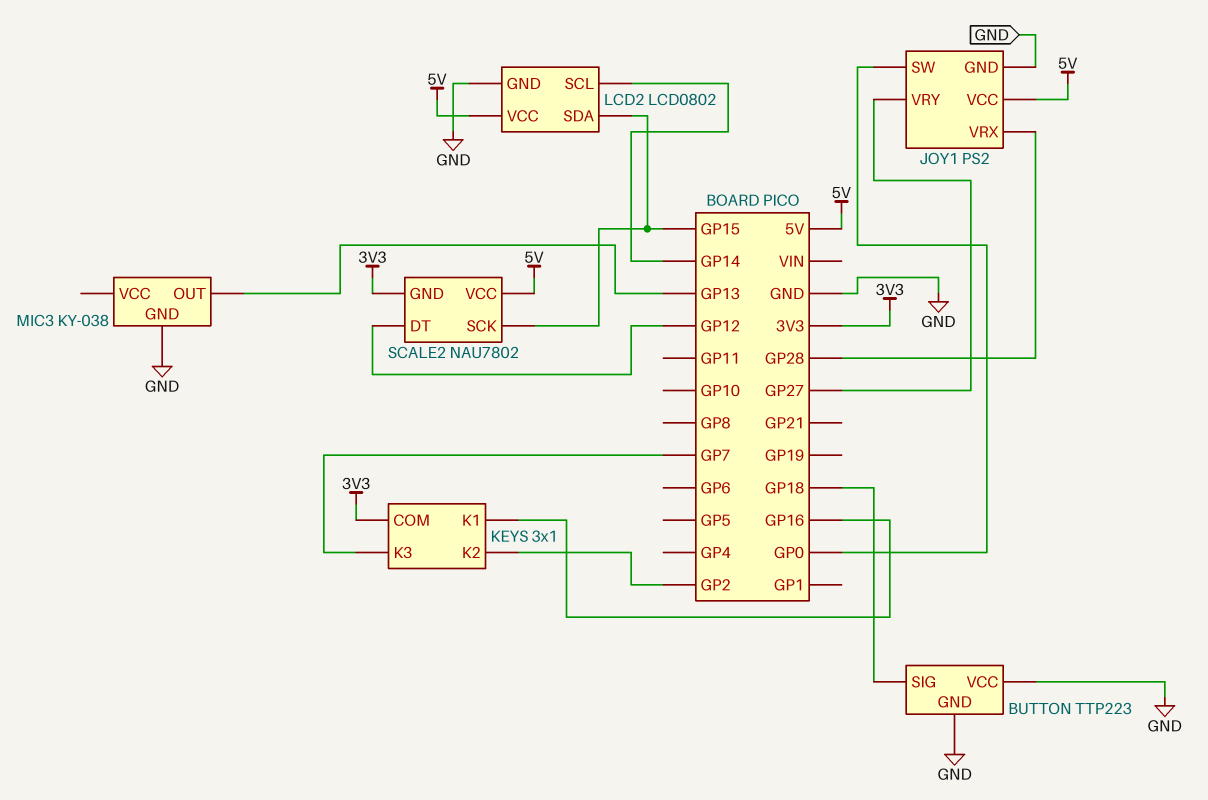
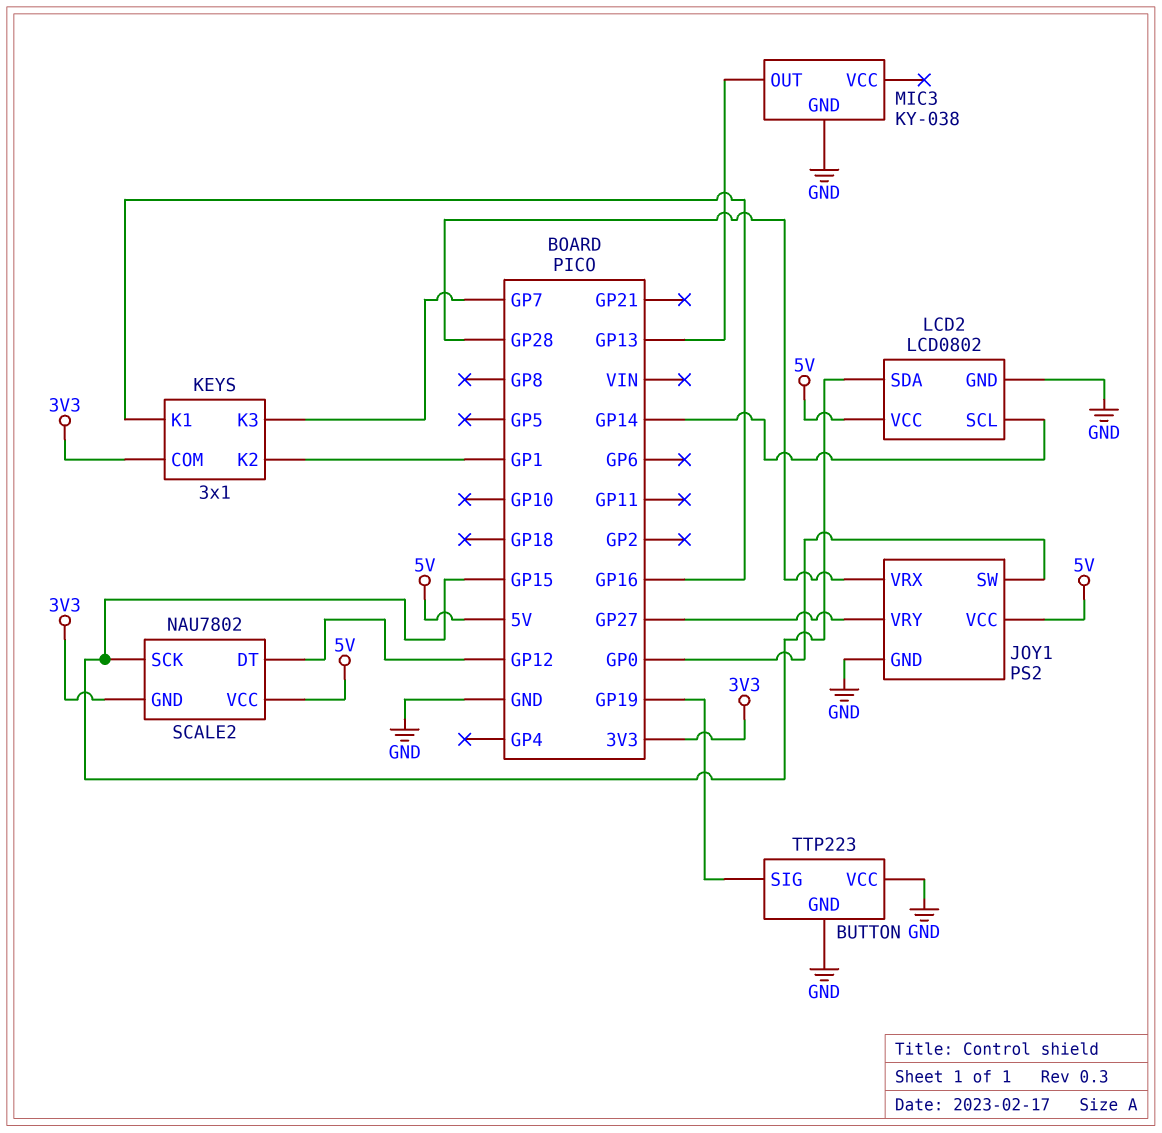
BUTTON pin SIG: GP18 -> GP19
KEYS pin K2: GP2 -> GP1

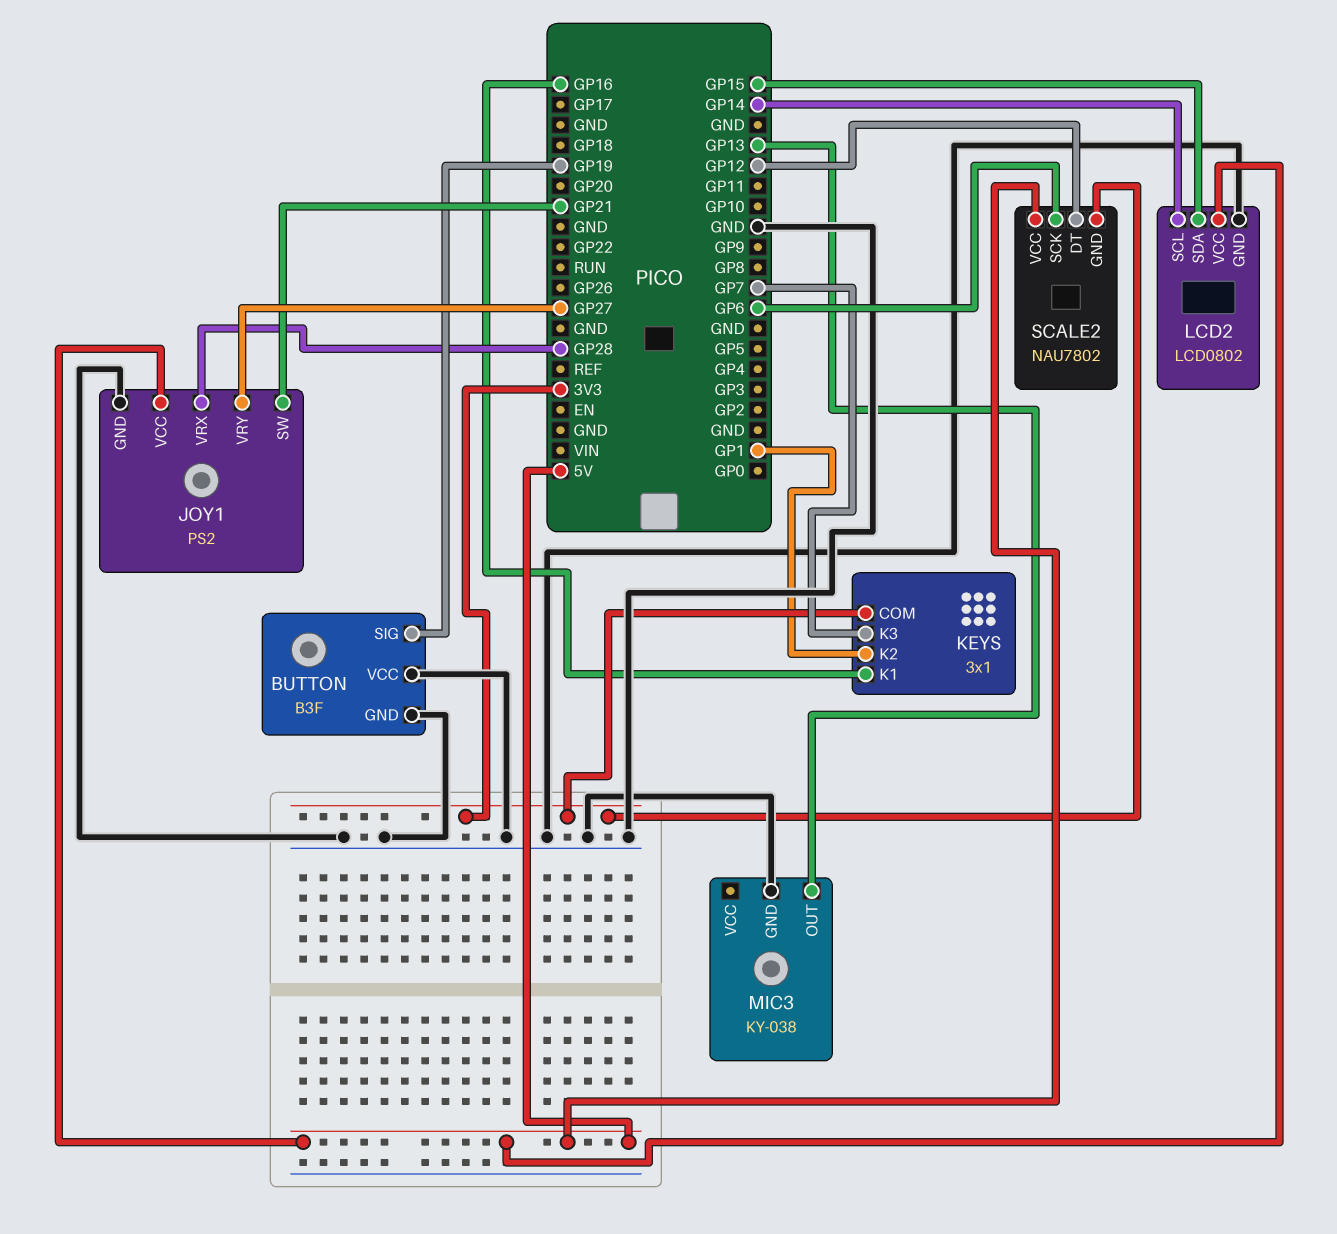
BUTTON: TTP223 -> B3F
JOY1 pin SW: GP0 -> GP21
SCALE2 pin SCK: GP15 -> GP6

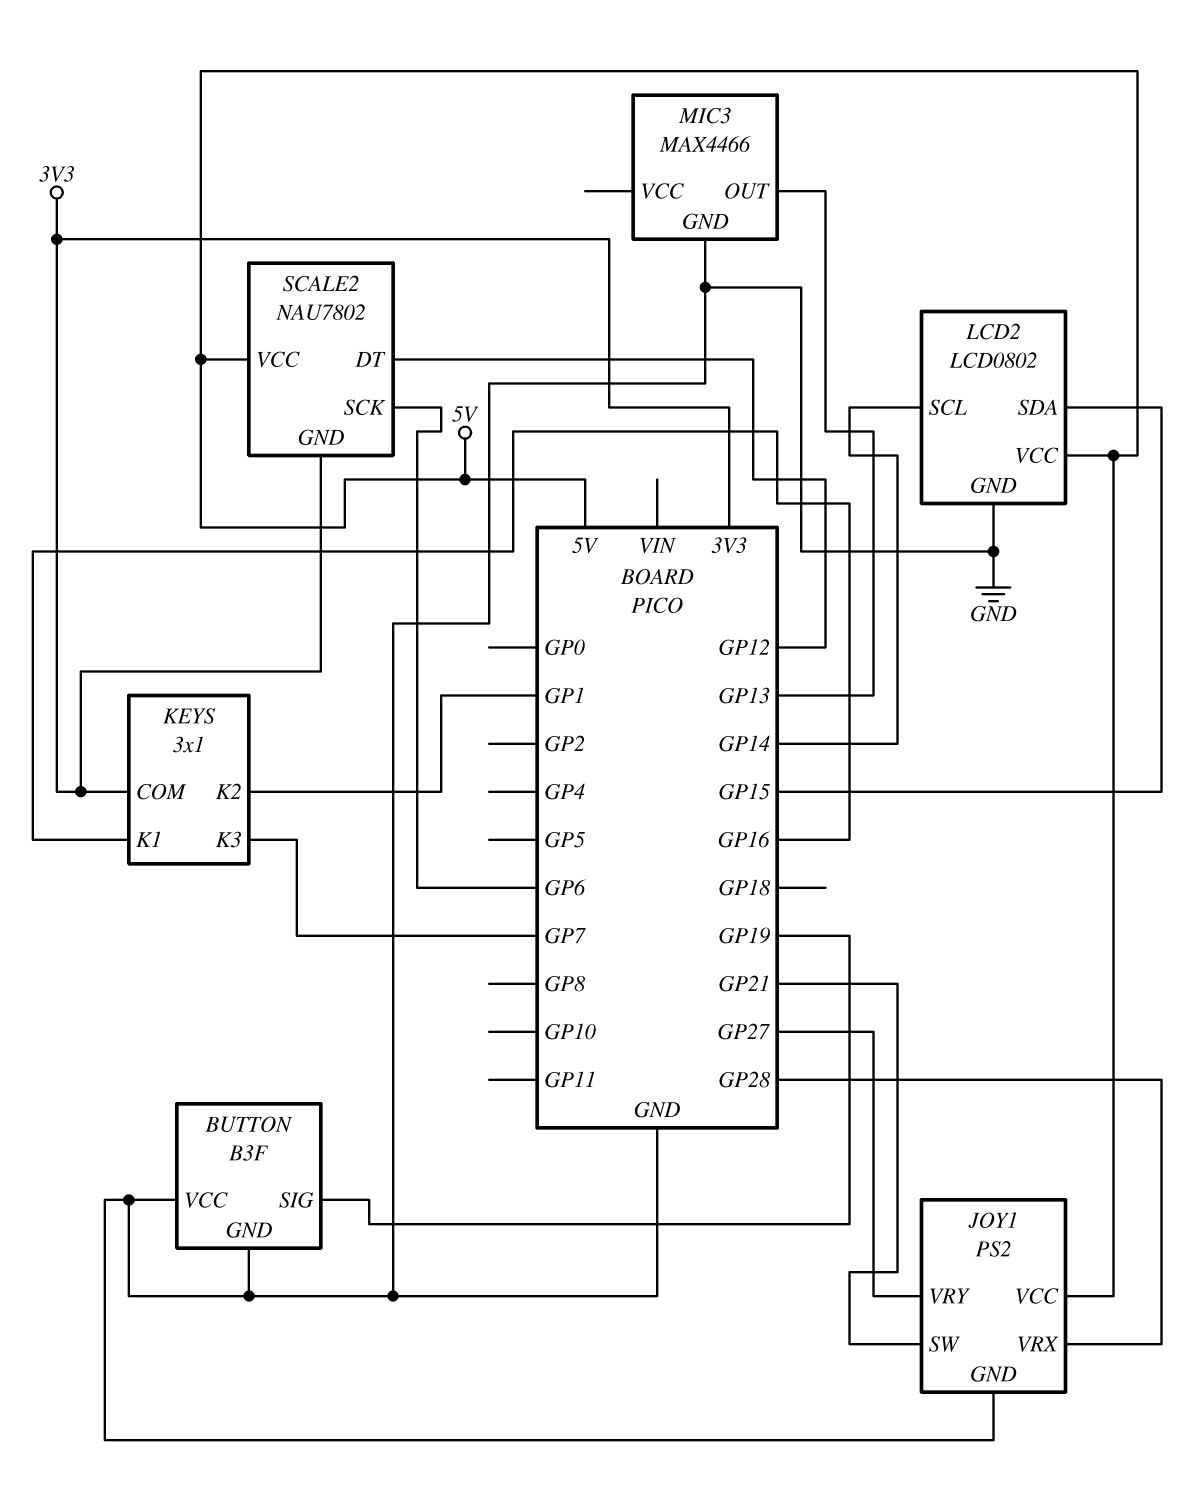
MIC3: KY-038 -> MAX4466

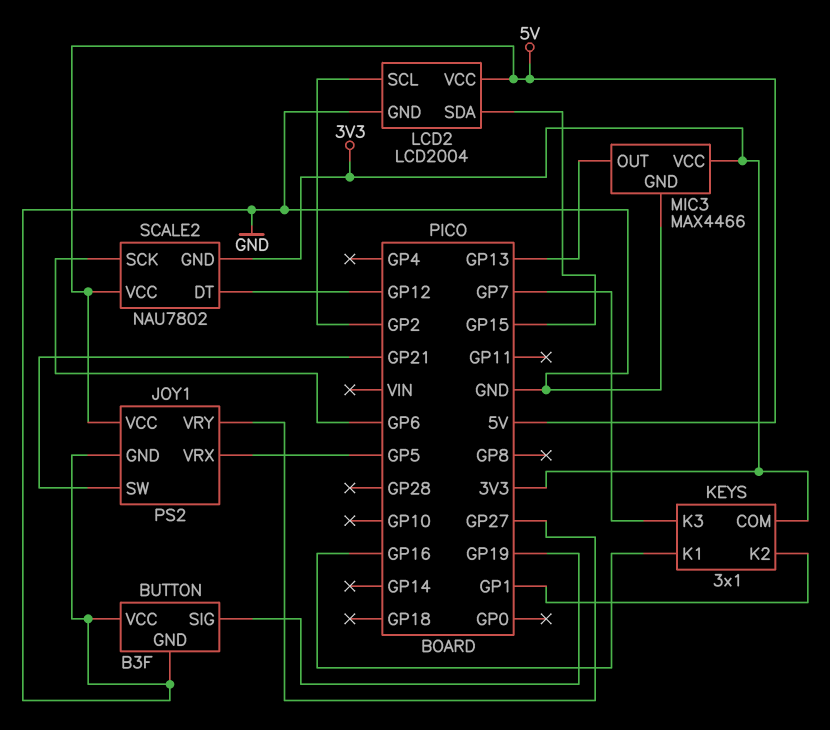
JOY1 pin VRX: GP28 -> GP5
LCD2: LCD0802 -> LCD2004
LCD2 pin SCL: GP14 -> GP2
MIC3 pin VCC: none -> 3V3

